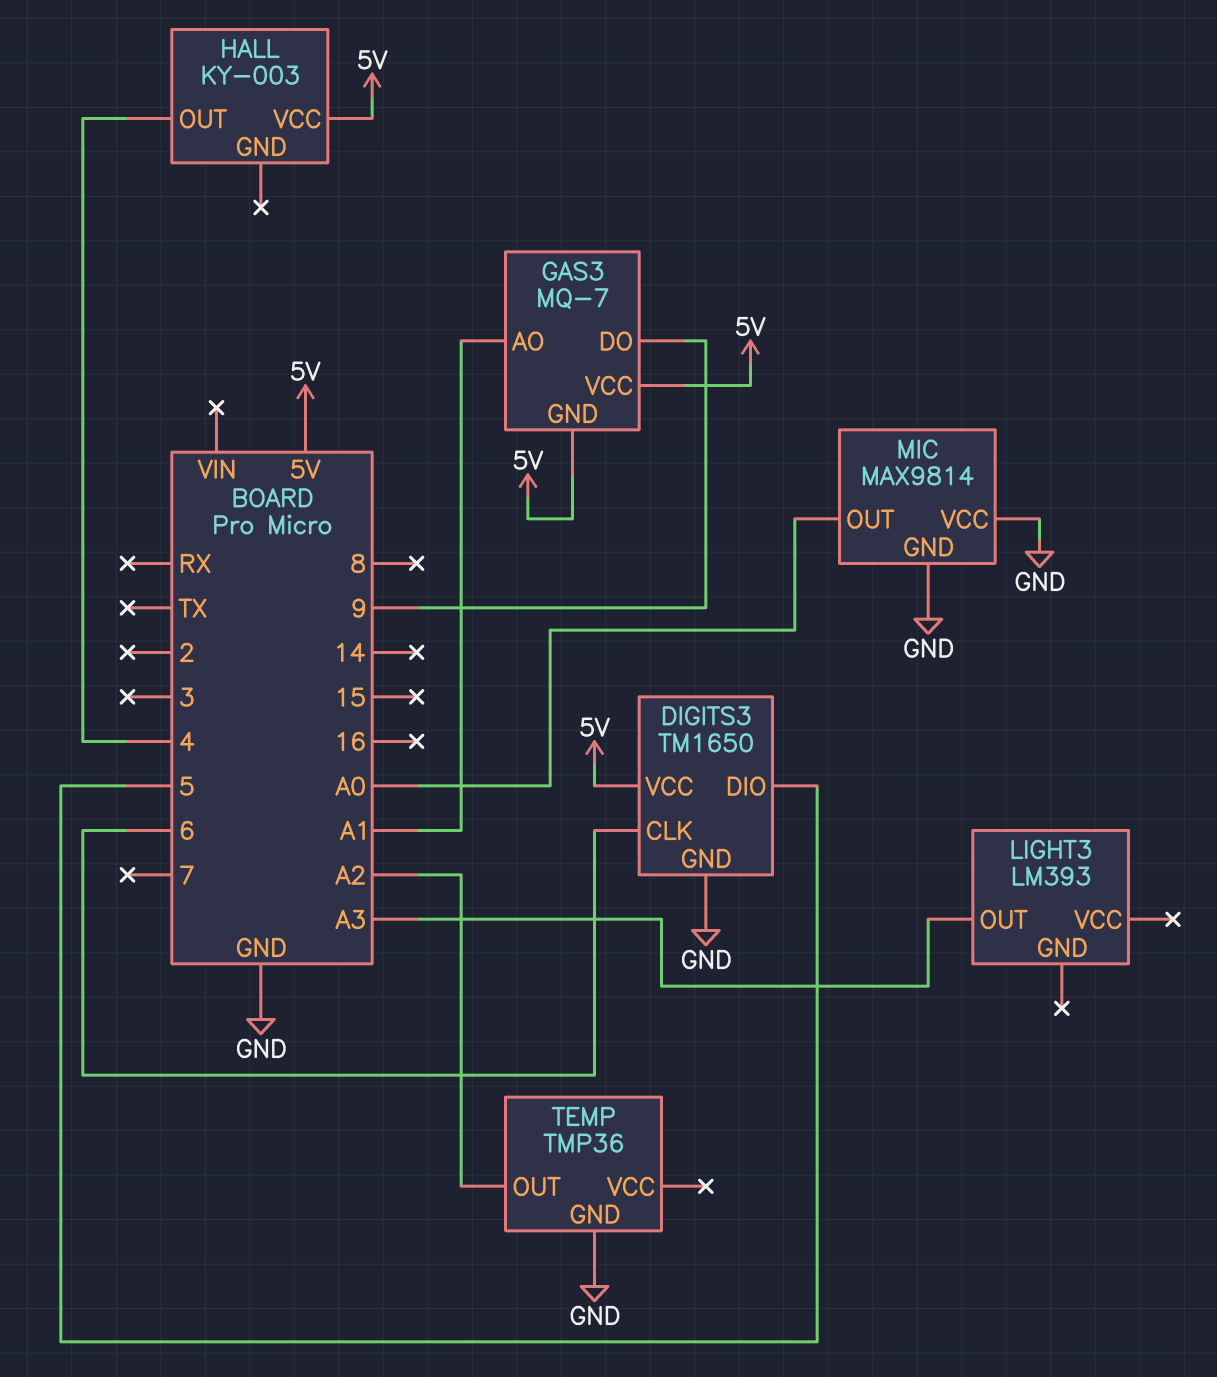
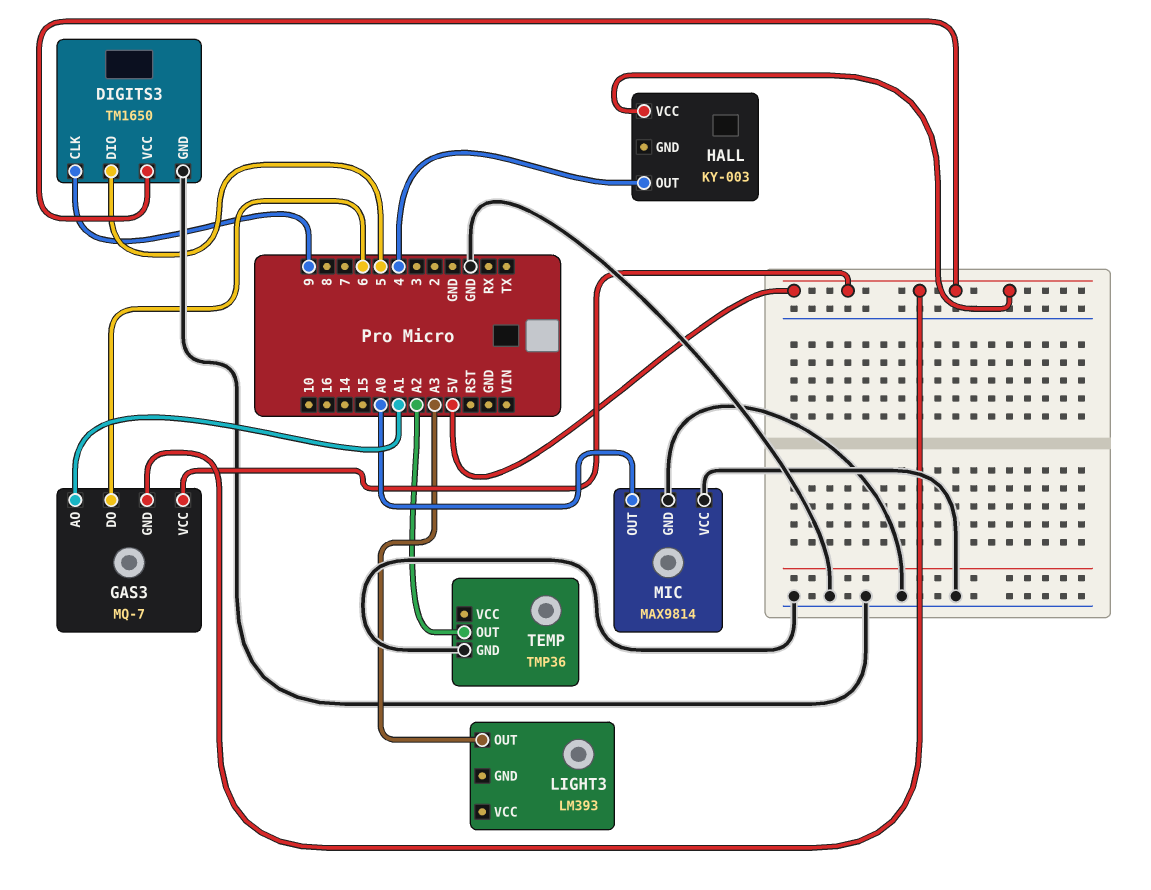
DIGITS3 pin CLK: 6 -> 9
GAS3 pin DO: 9 -> 6

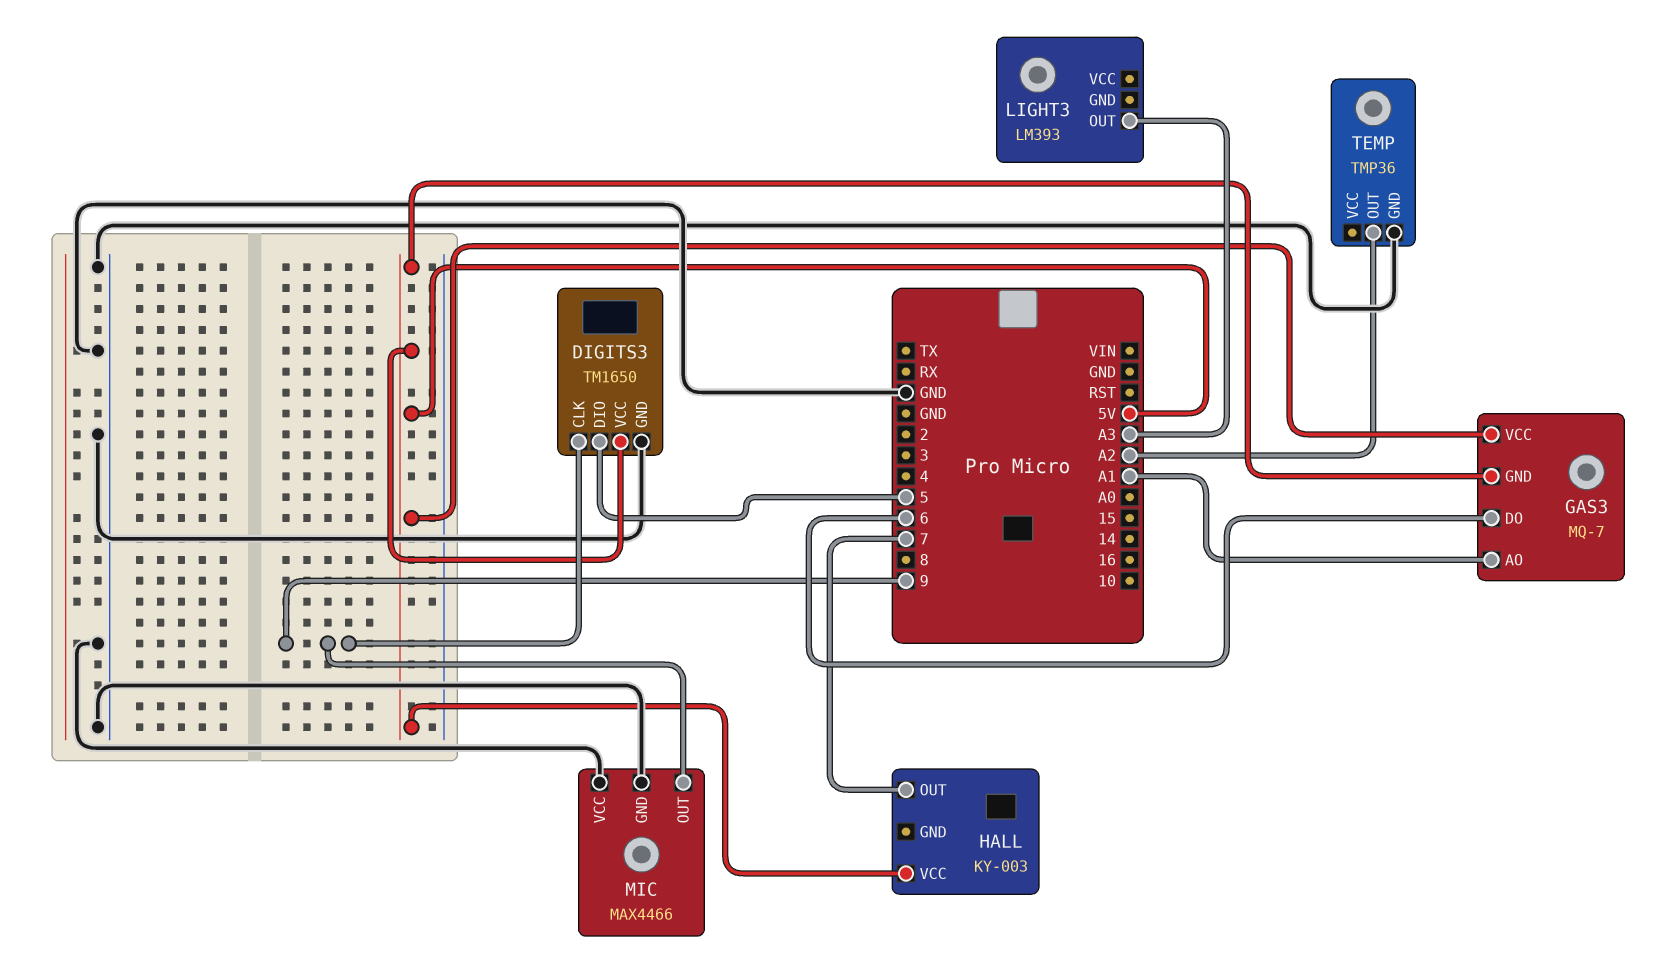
HALL pin OUT: 4 -> 7
MIC: MAX9814 -> MAX4466
MIC pin OUT: A0 -> 9

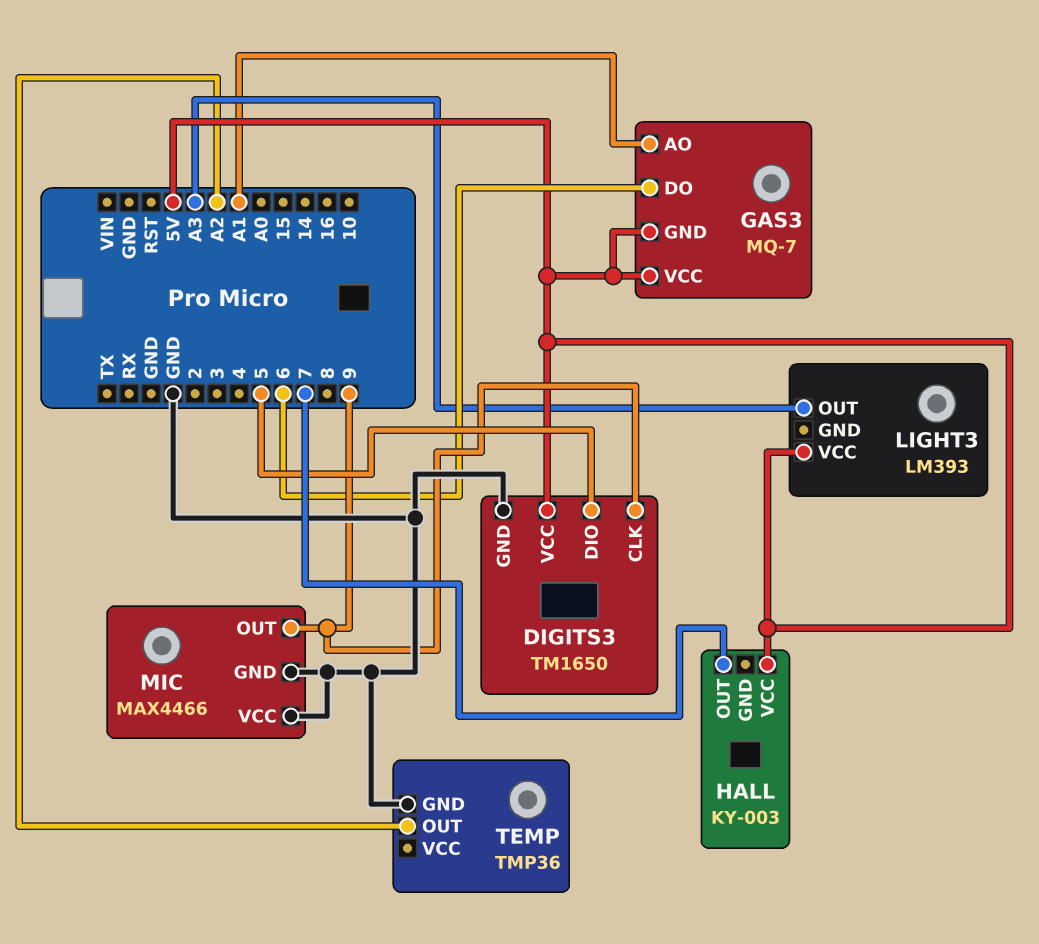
LIGHT3 pin VCC: none -> 5V

